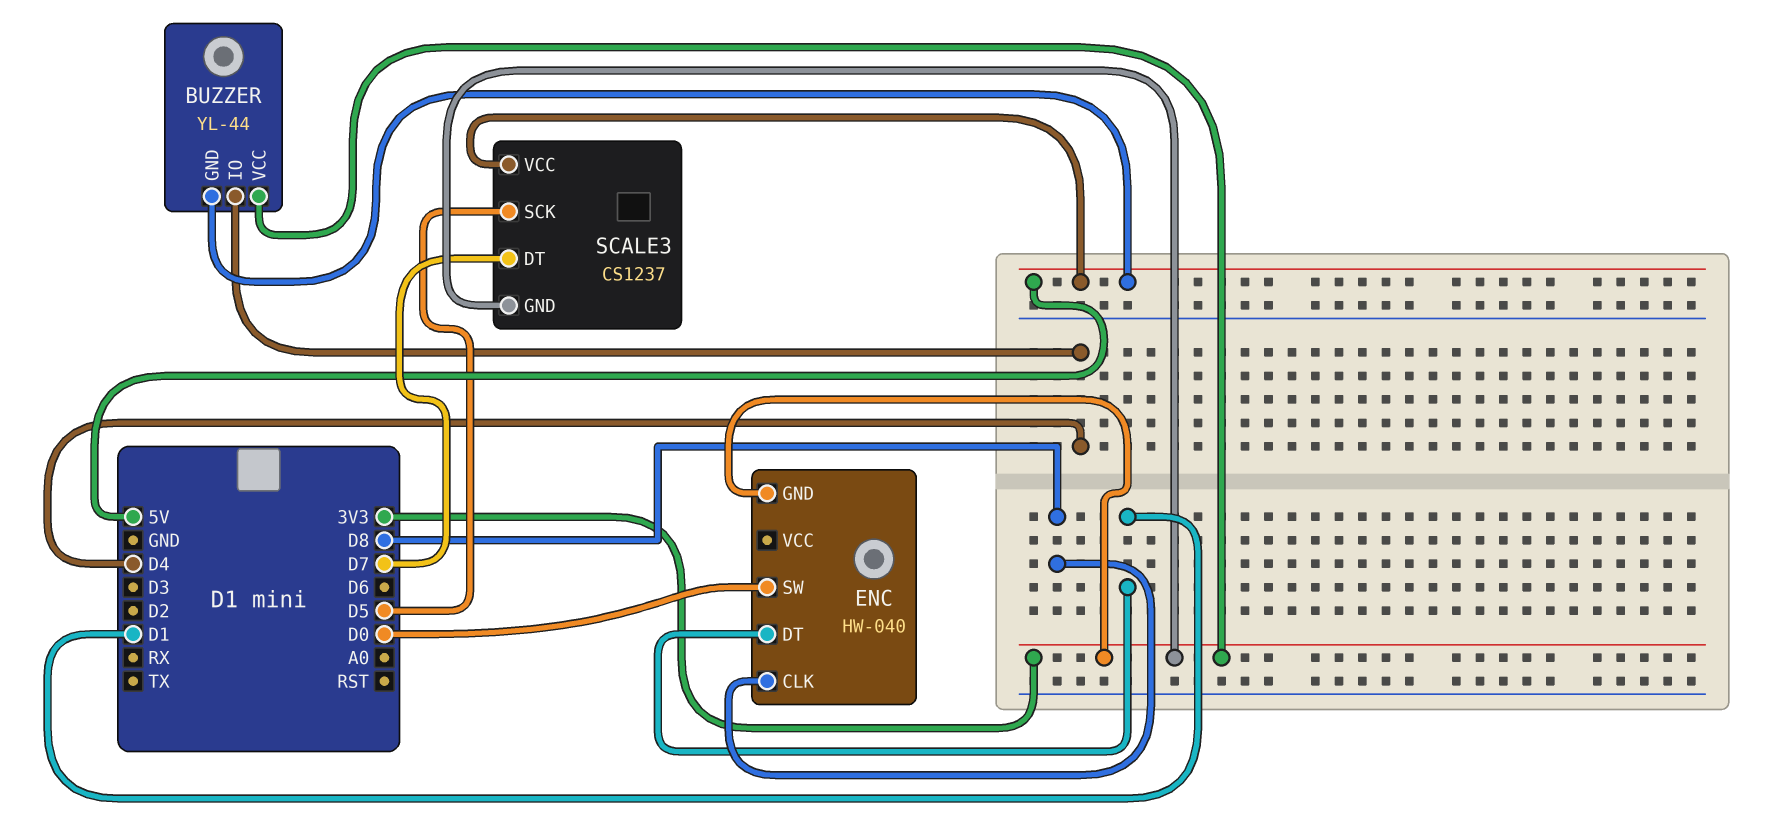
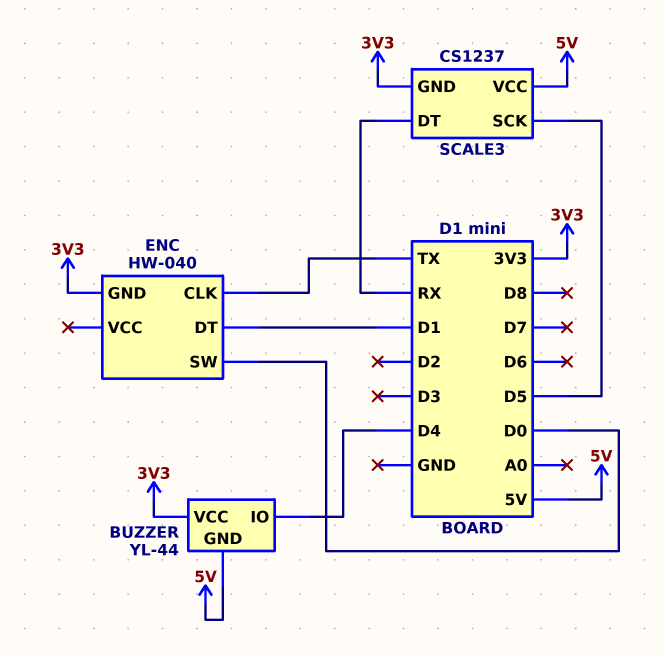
ENC pin CLK: D8 -> TX
SCALE3 pin DT: D7 -> RX

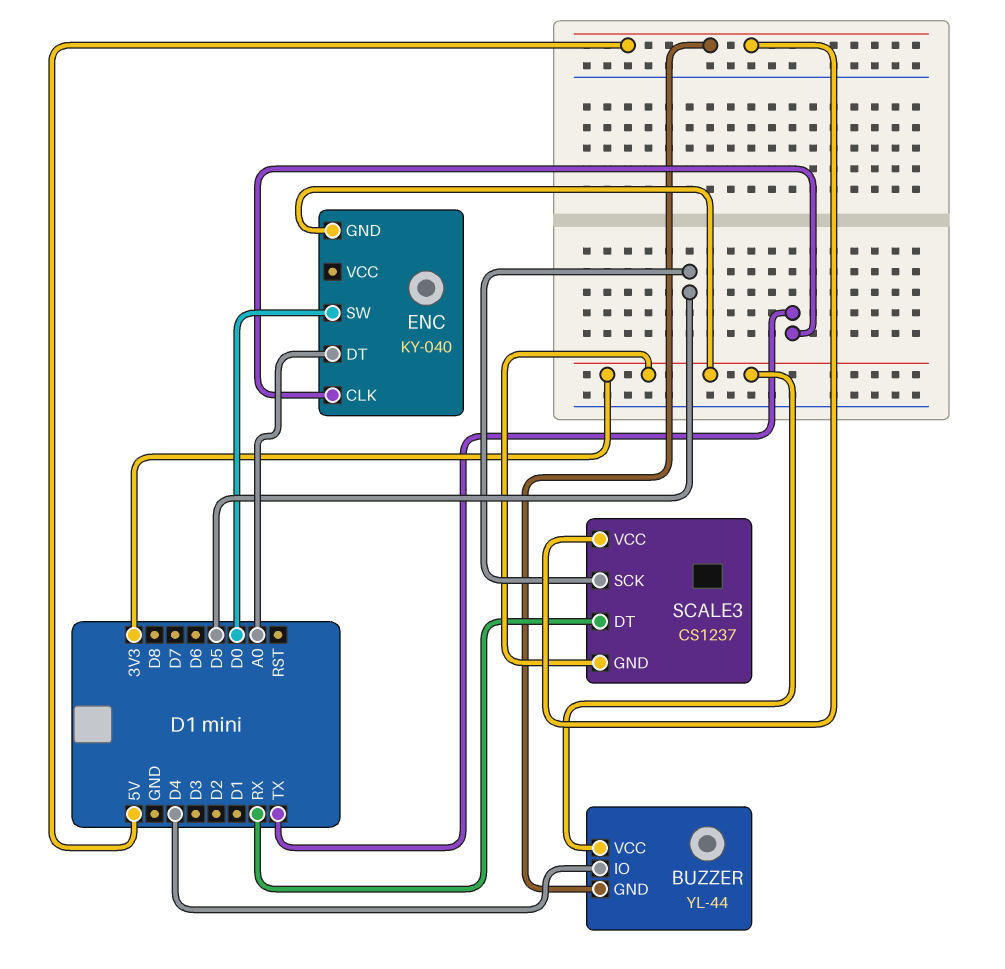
ENC: HW-040 -> KY-040
ENC pin DT: D1 -> A0

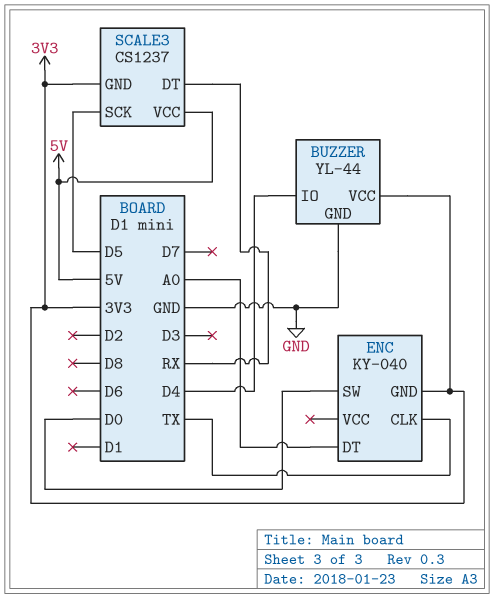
BUZZER pin GND: 5V -> GND

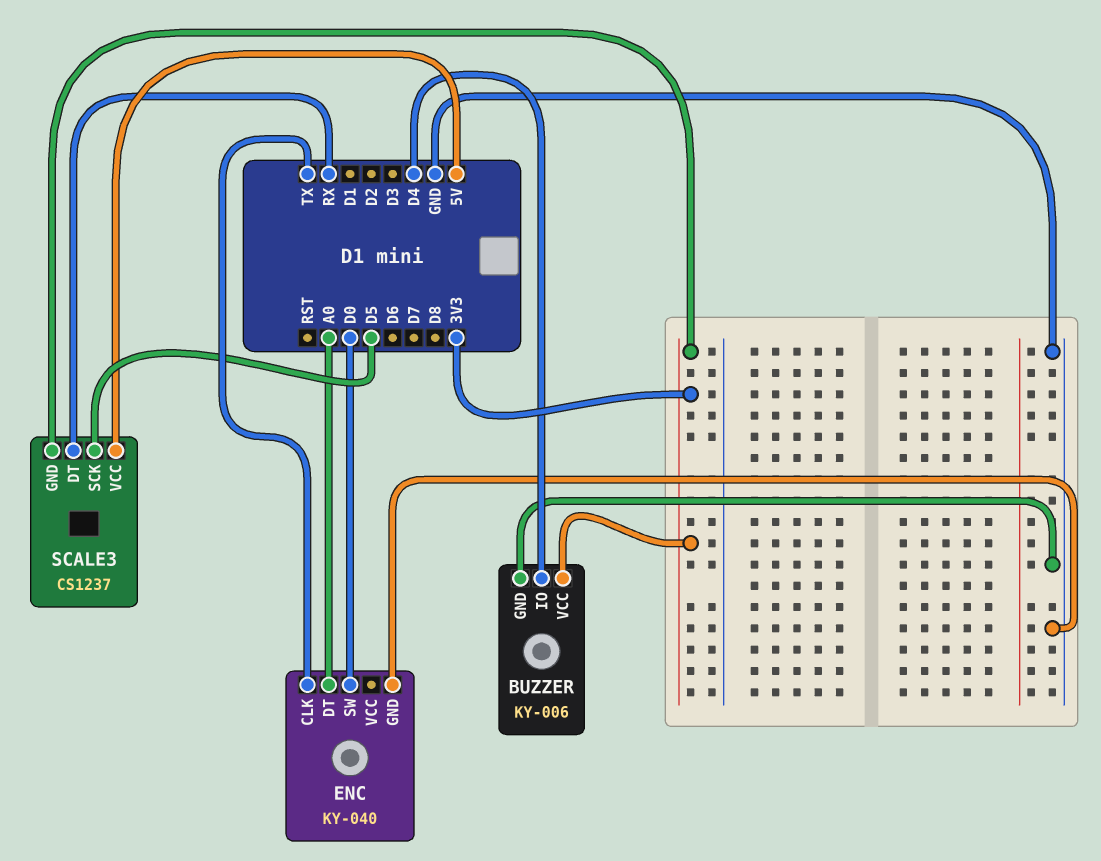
BUZZER: YL-44 -> KY-006
ENC pin GND: 3V3 -> GND

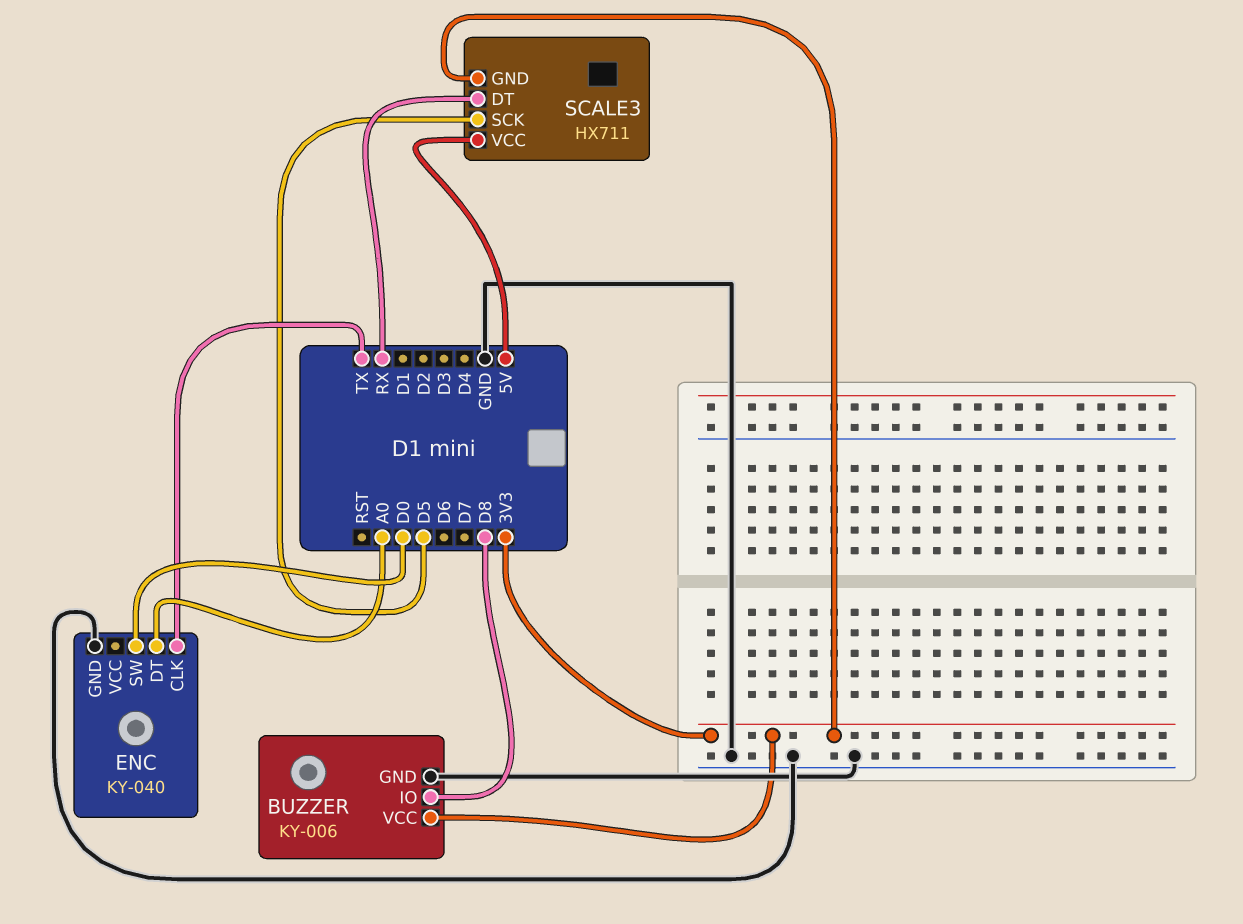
BUZZER pin IO: D4 -> D8
SCALE3: CS1237 -> HX711

